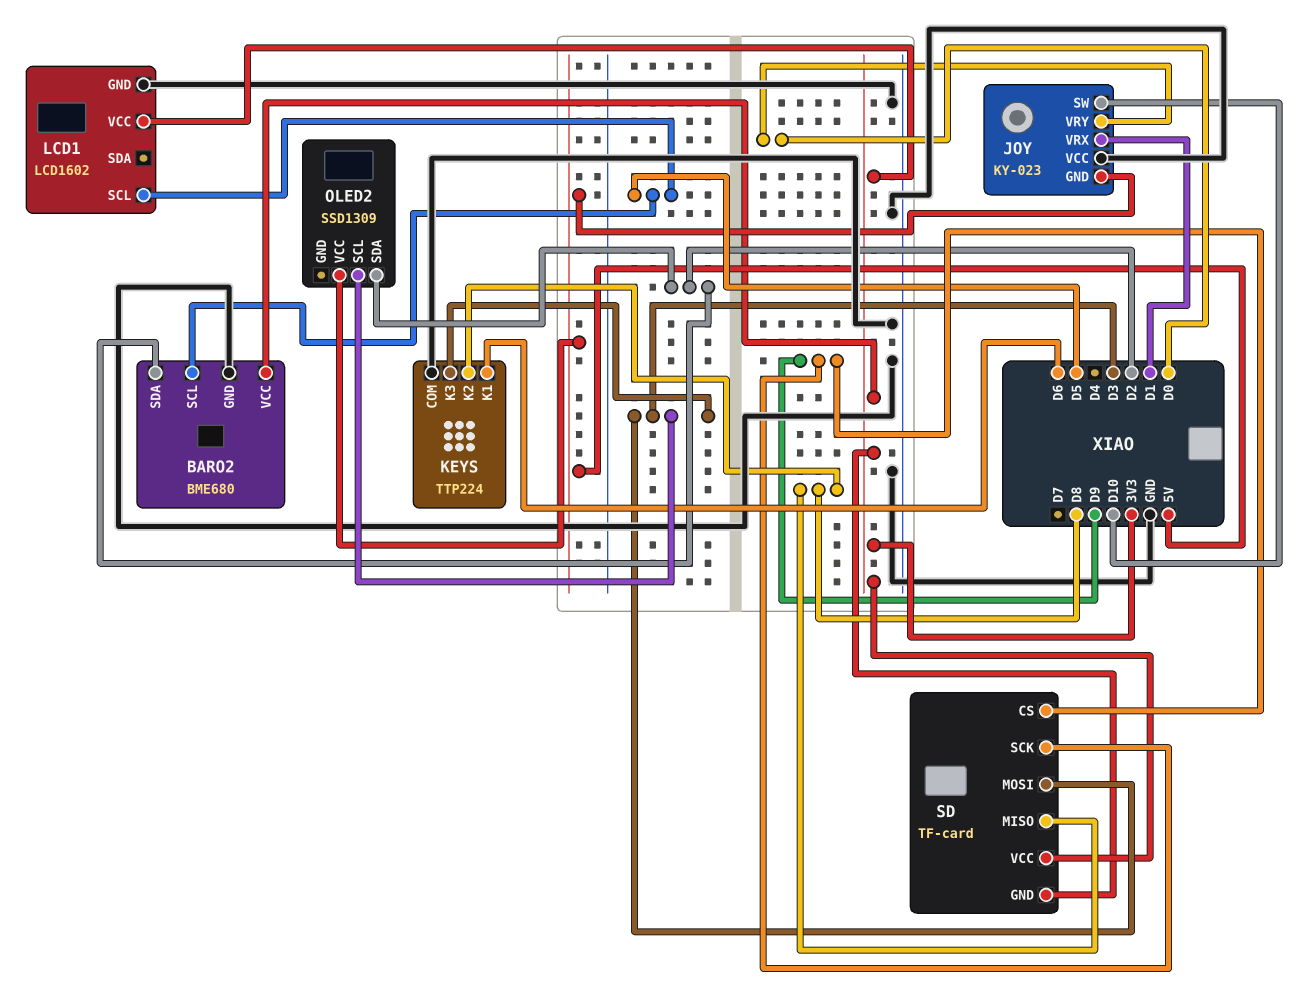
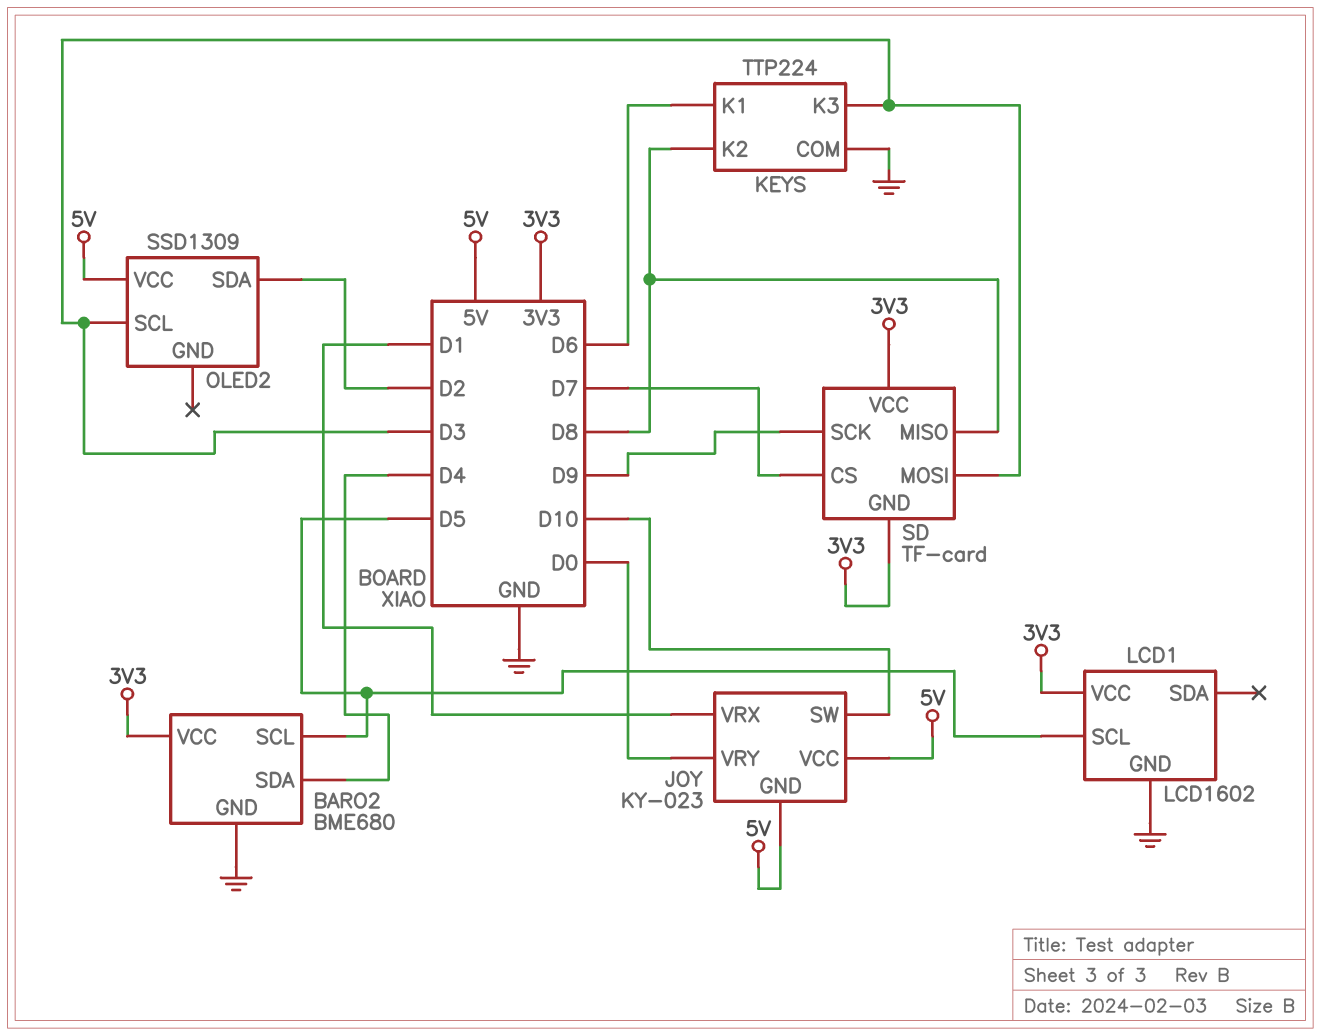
BARO2 pin SDA: D2 -> D4
JOY pin VCC: GND -> 5V
SD pin CS: D9 -> D7

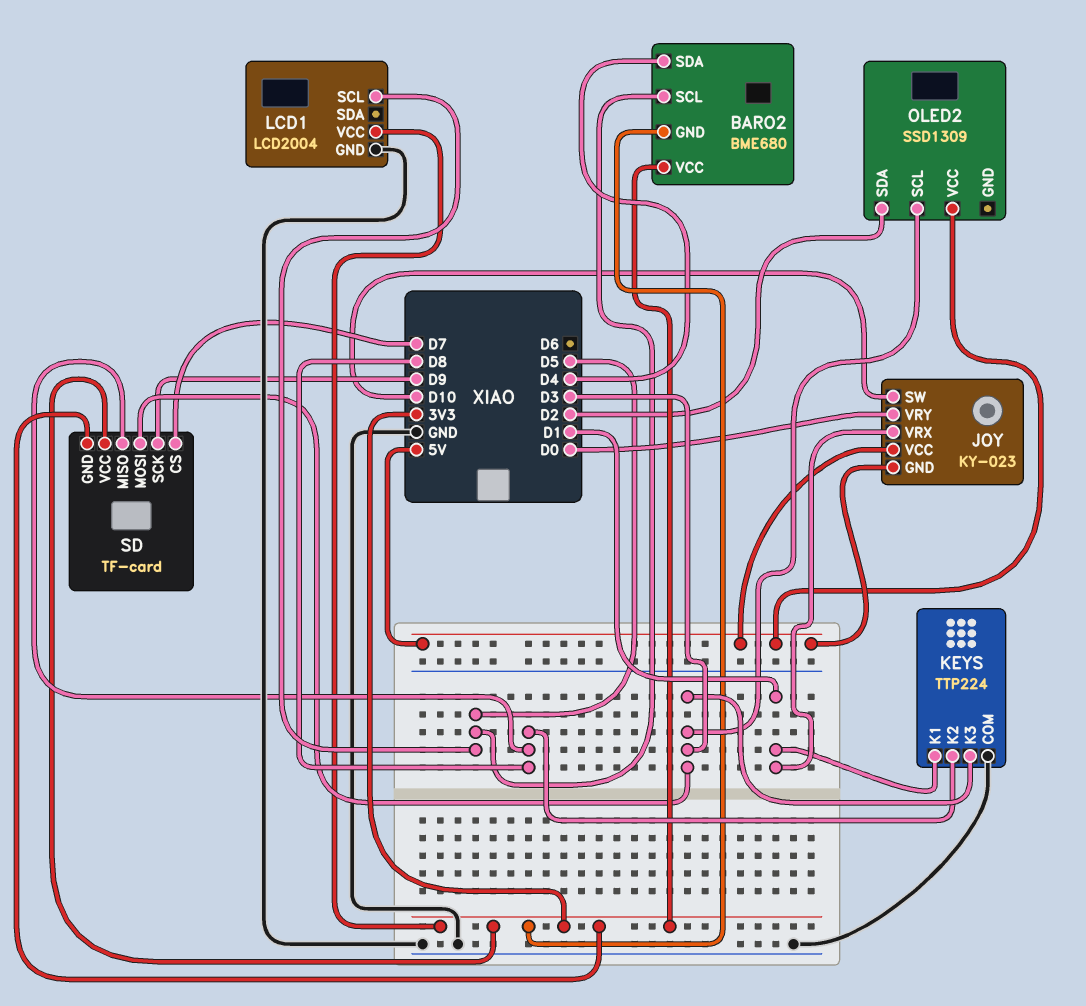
BARO2 pin GND: GND -> 3V3
KEYS pin K1: D6 -> D1
LCD1: LCD1602 -> LCD2004

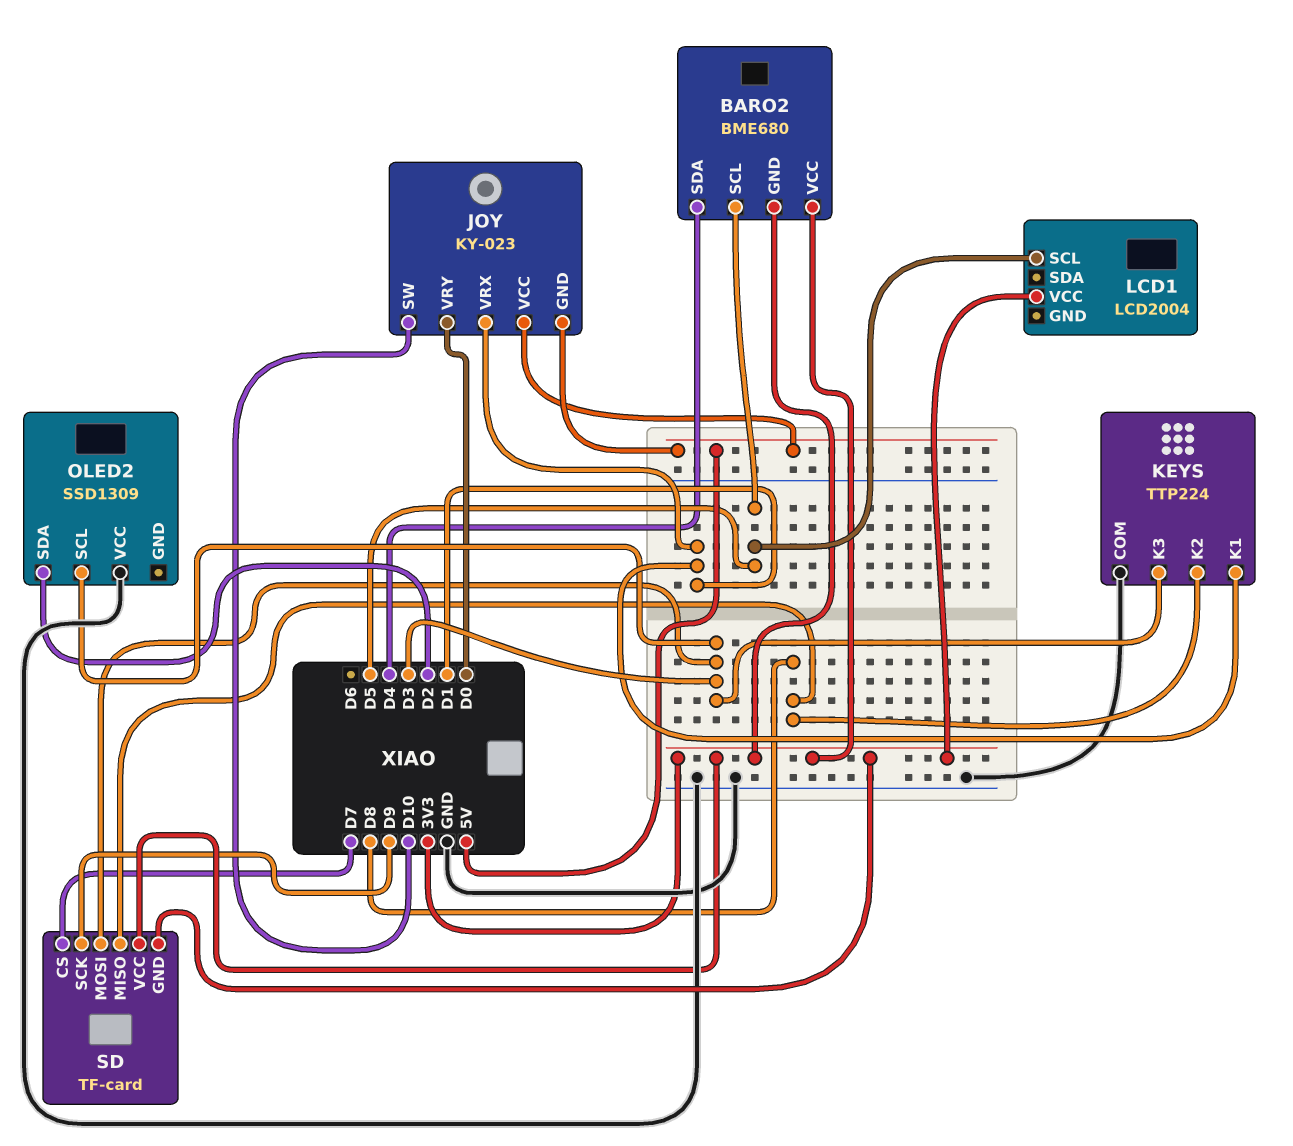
LCD1 pin GND: GND -> none
OLED2 pin VCC: 5V -> GND

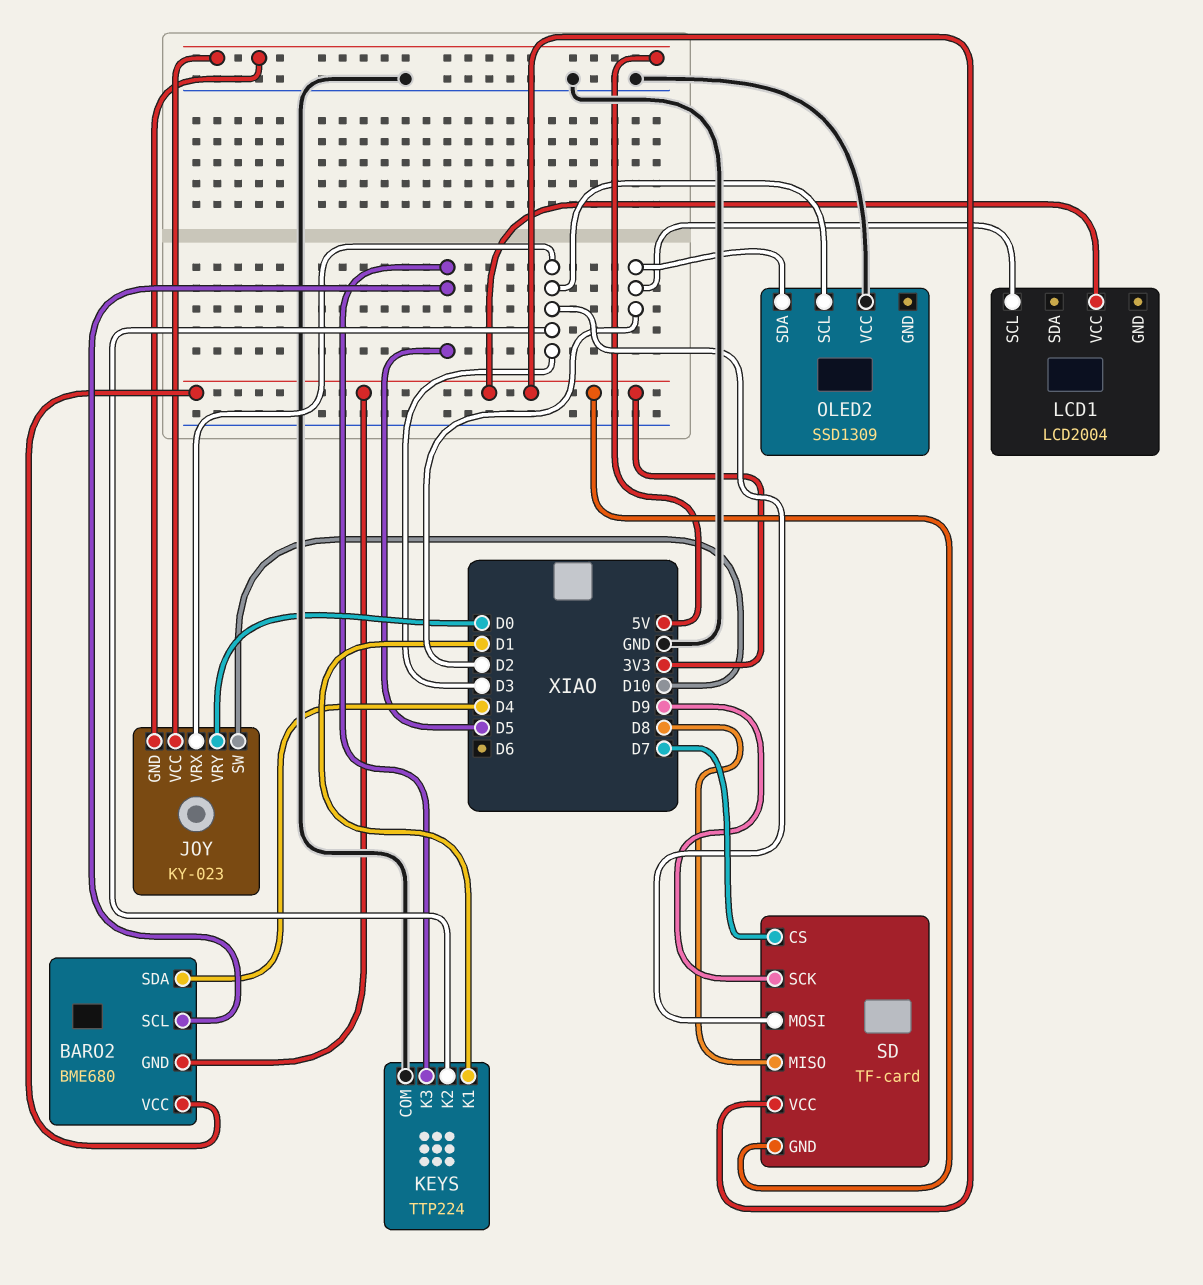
JOY pin VRX: D1 -> D3
KEYS pin K2: D8 -> D3
KEYS pin K3: D3 -> D5
LCD1 pin SCL: D5 -> D2

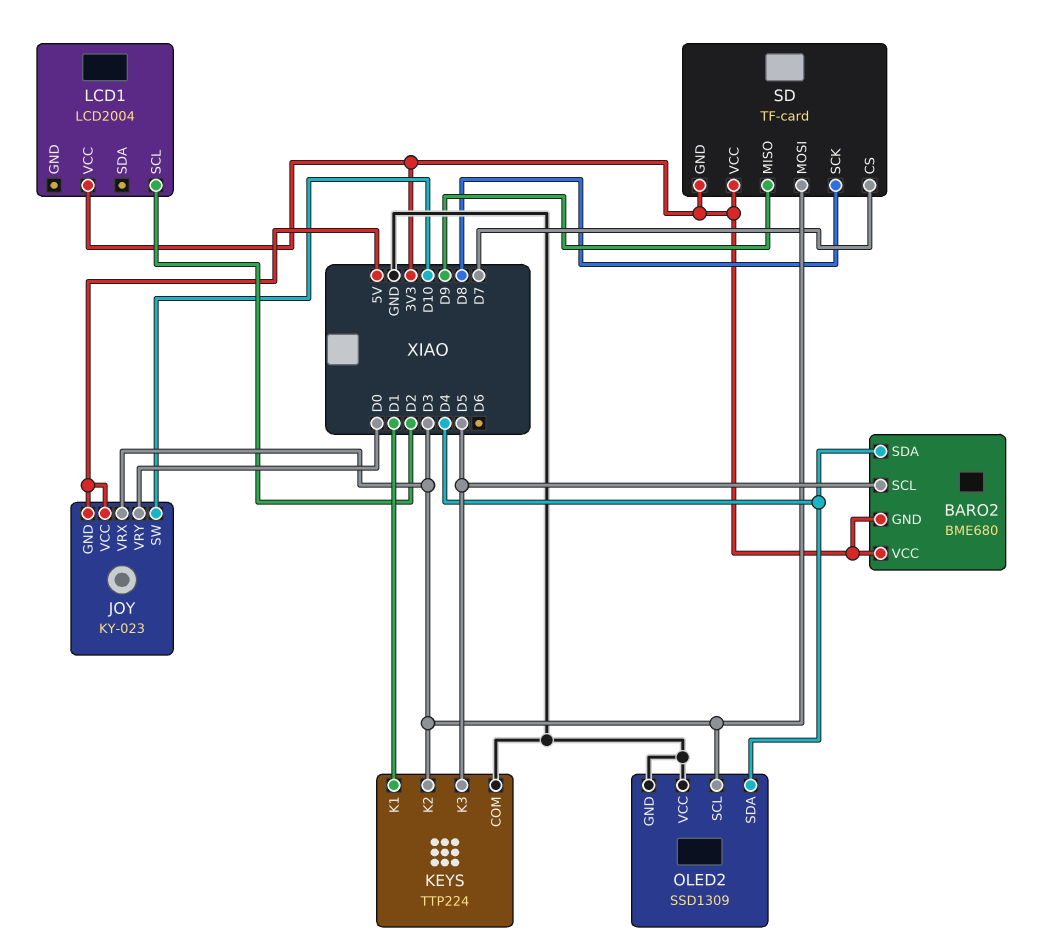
OLED2 pin GND: none -> GND
OLED2 pin SDA: D2 -> D4
SD pin MISO: D8 -> D9
SD pin SCK: D9 -> D8

